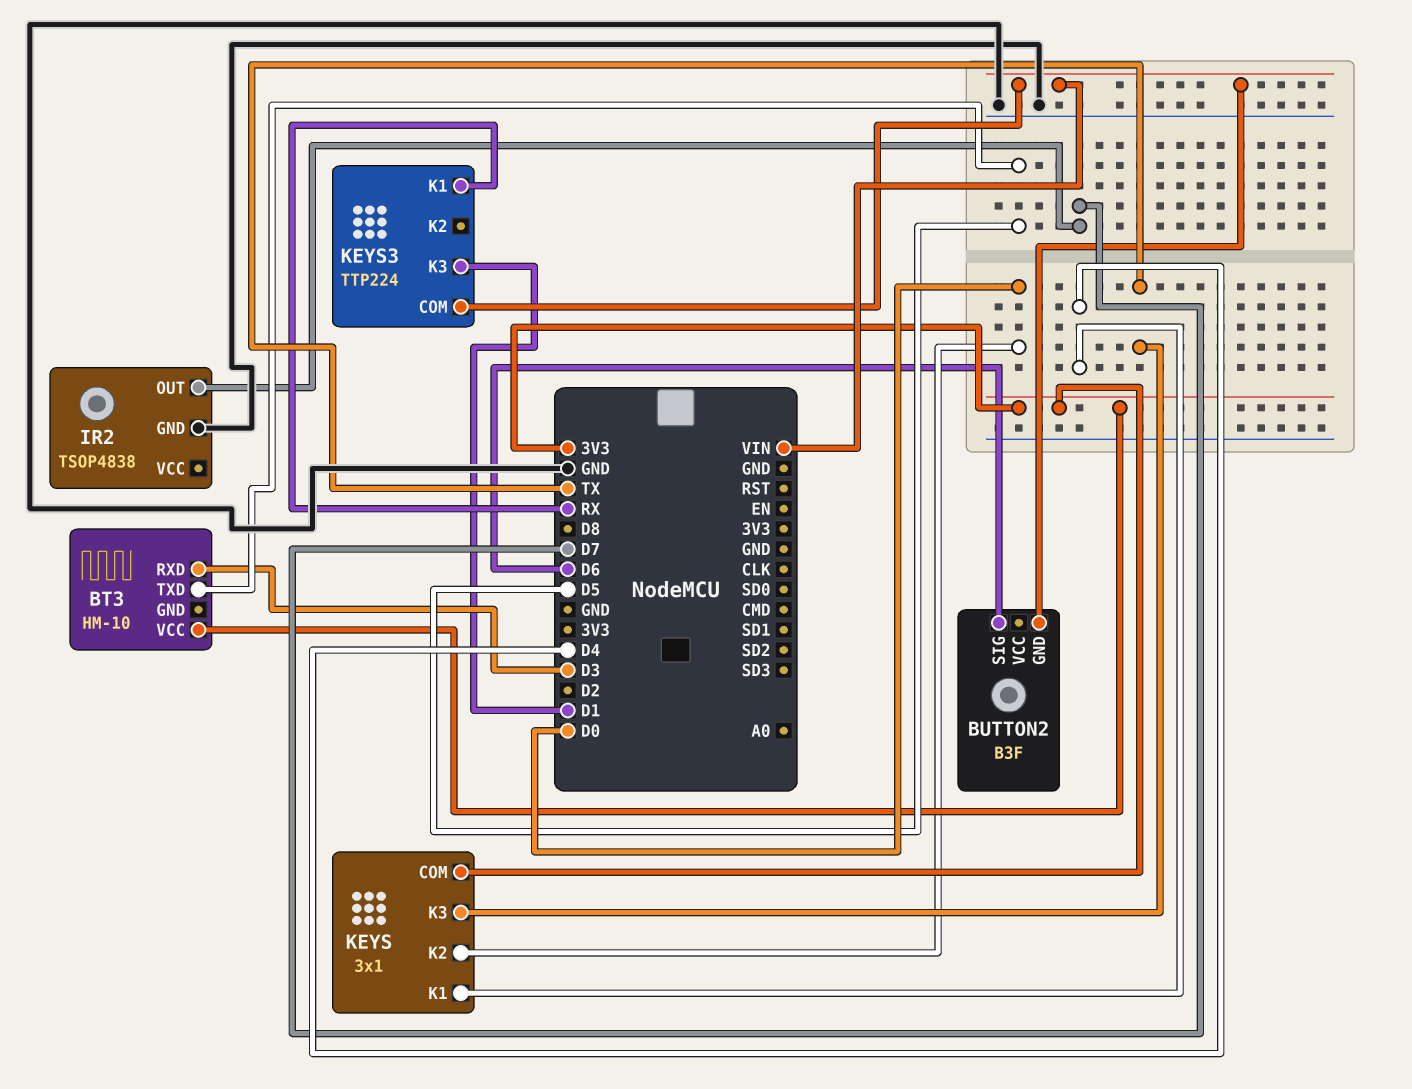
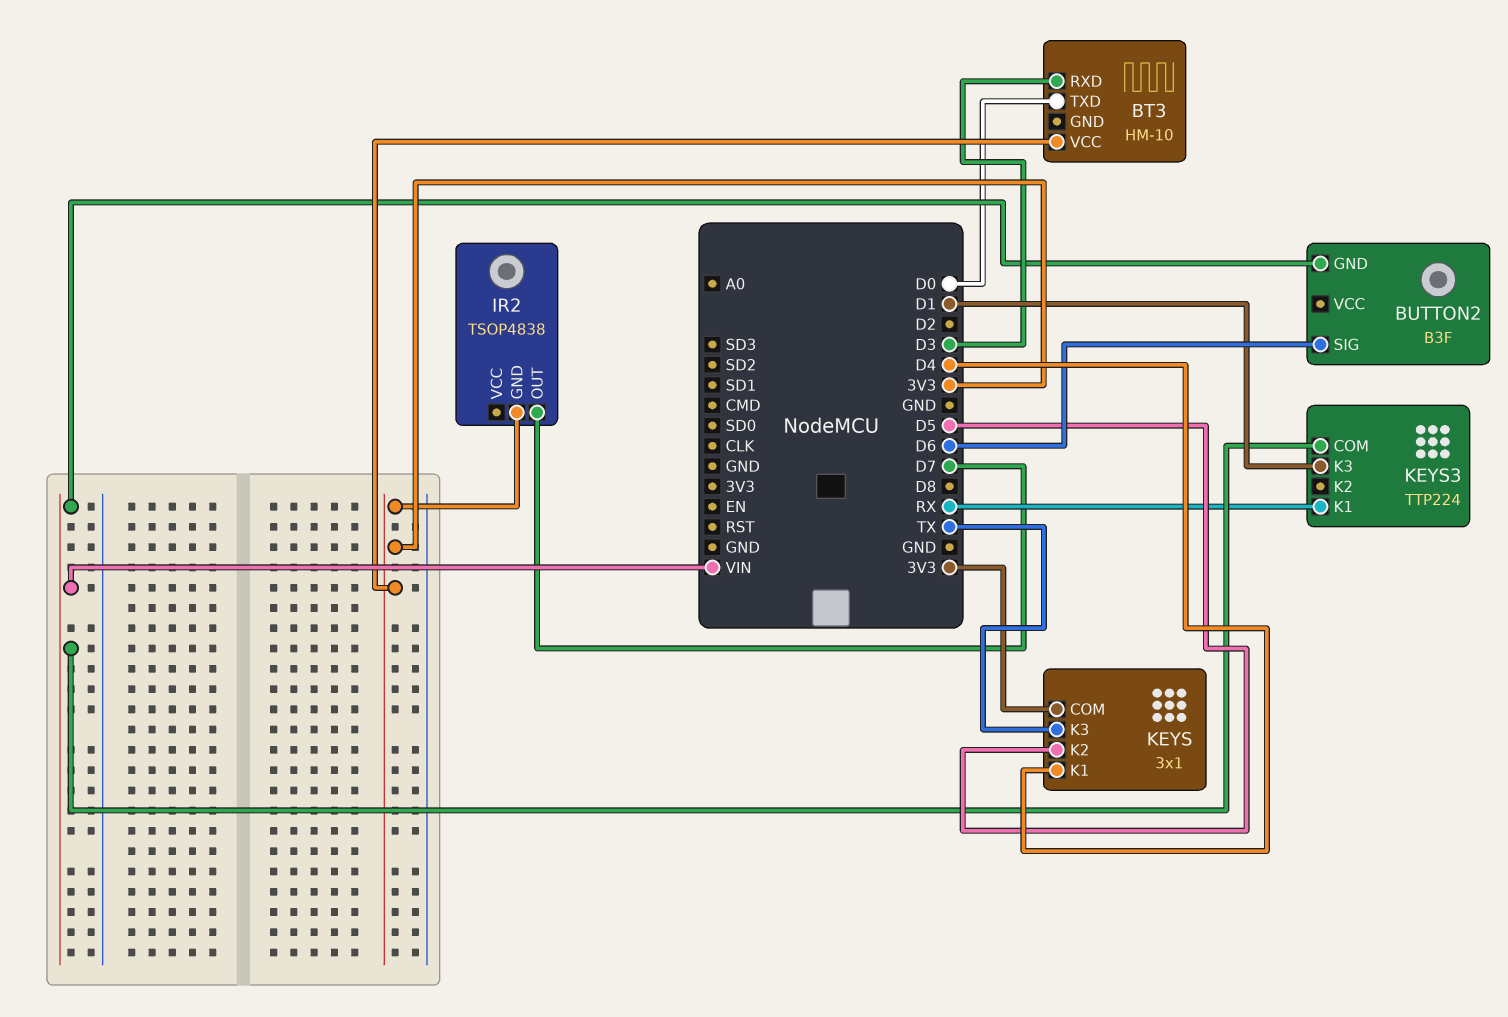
BT3 pin TXD: D5 -> D0
IR2 pin GND: GND -> 3V3
KEYS pin K2: D0 -> D5

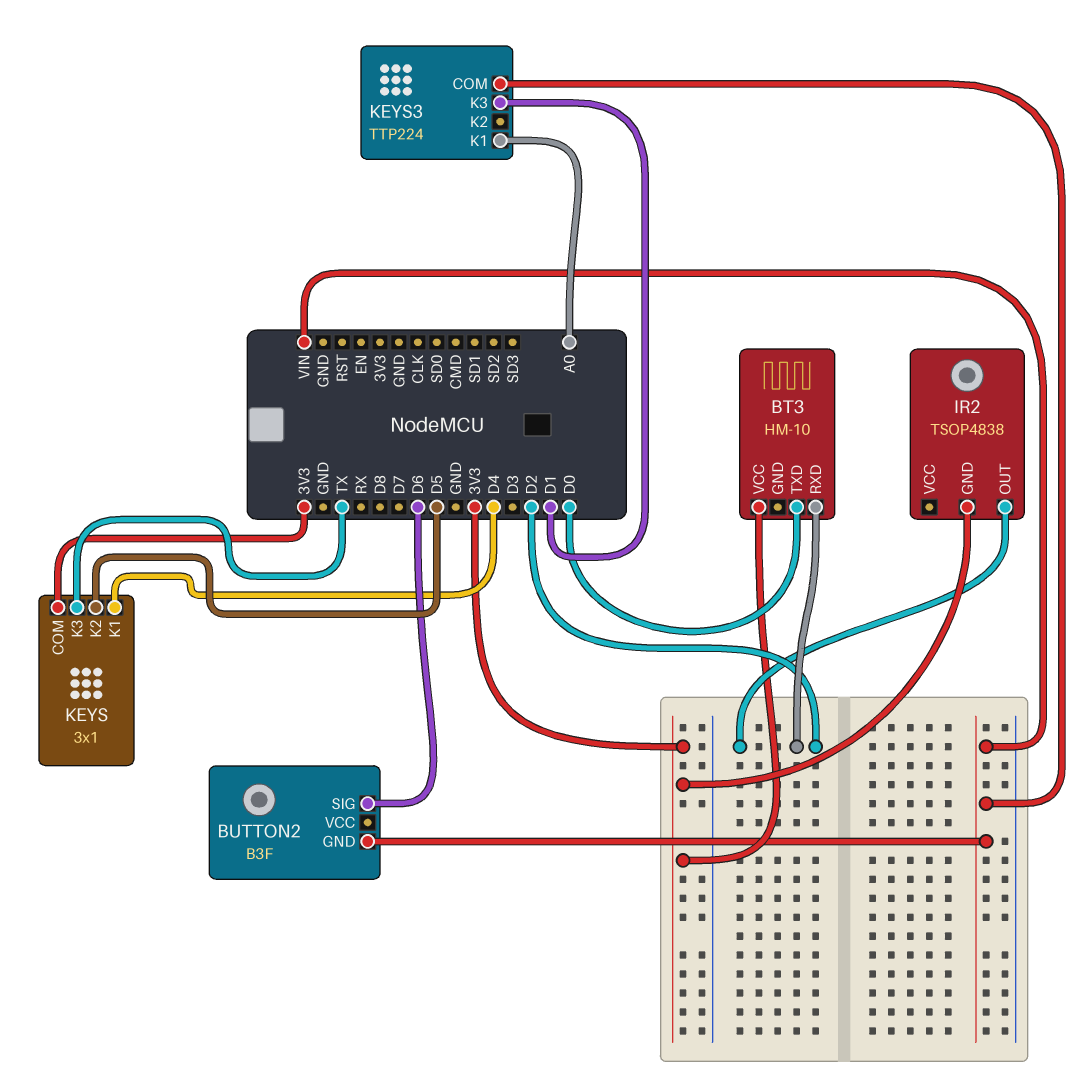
BT3 pin RXD: D3 -> D2
IR2 pin OUT: D7 -> D2
KEYS3 pin K1: RX -> A0

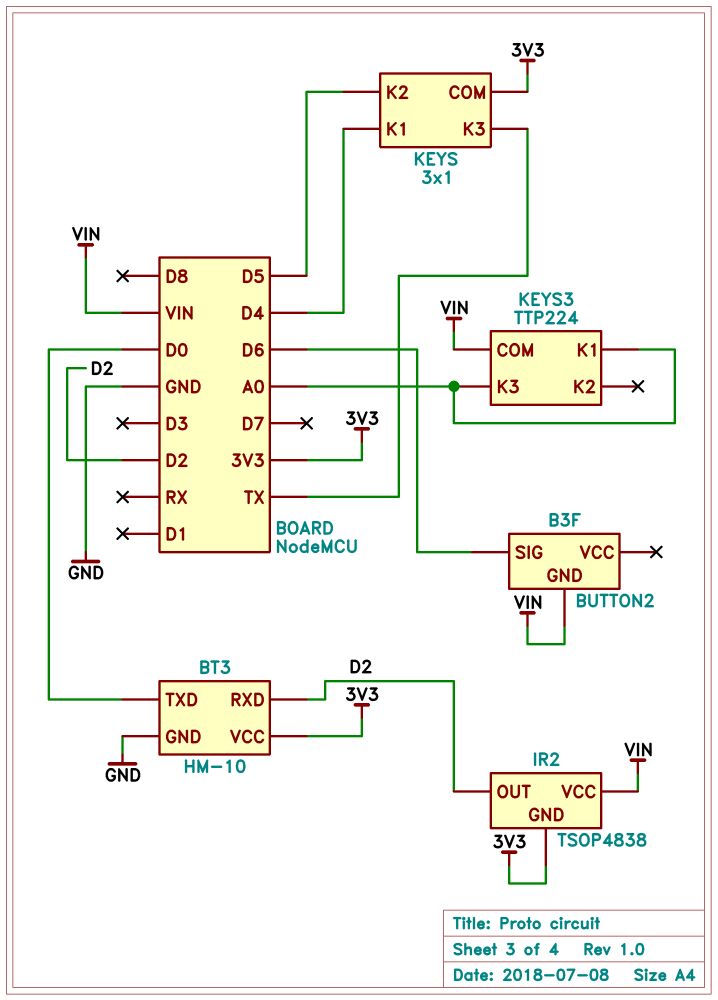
BT3 pin GND: none -> GND
IR2 pin VCC: none -> VIN
KEYS3 pin K3: D1 -> A0

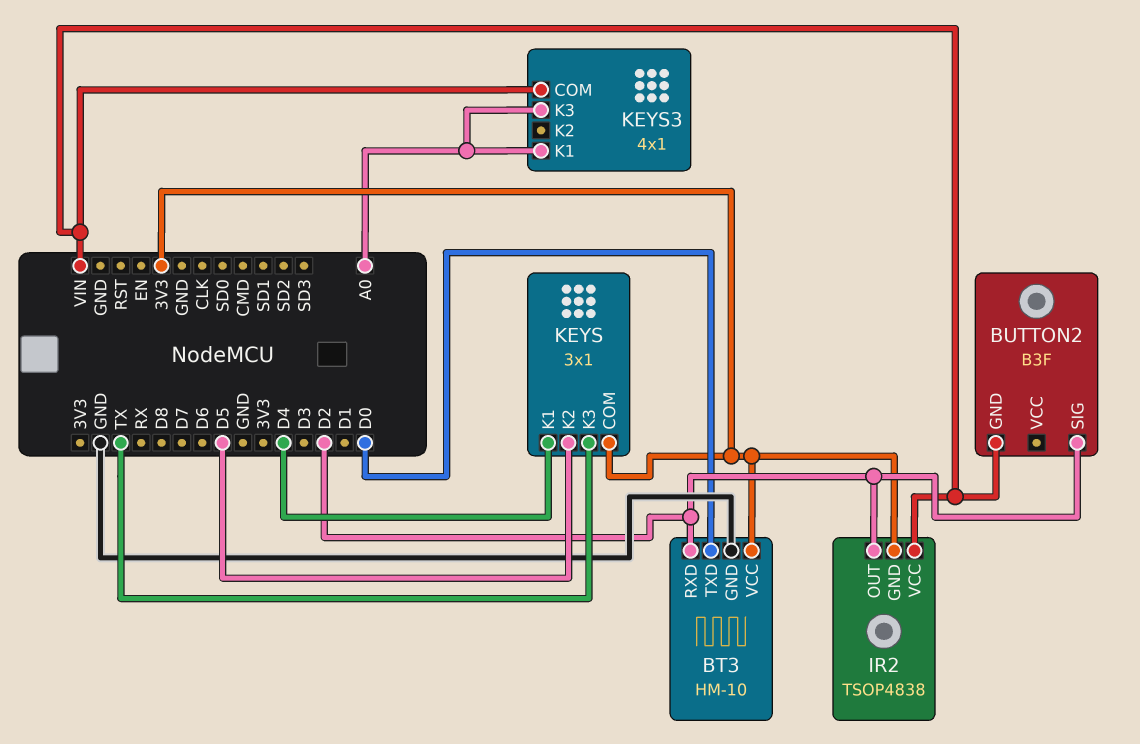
BUTTON2 pin SIG: D6 -> D2
KEYS3: TTP224 -> 4x1

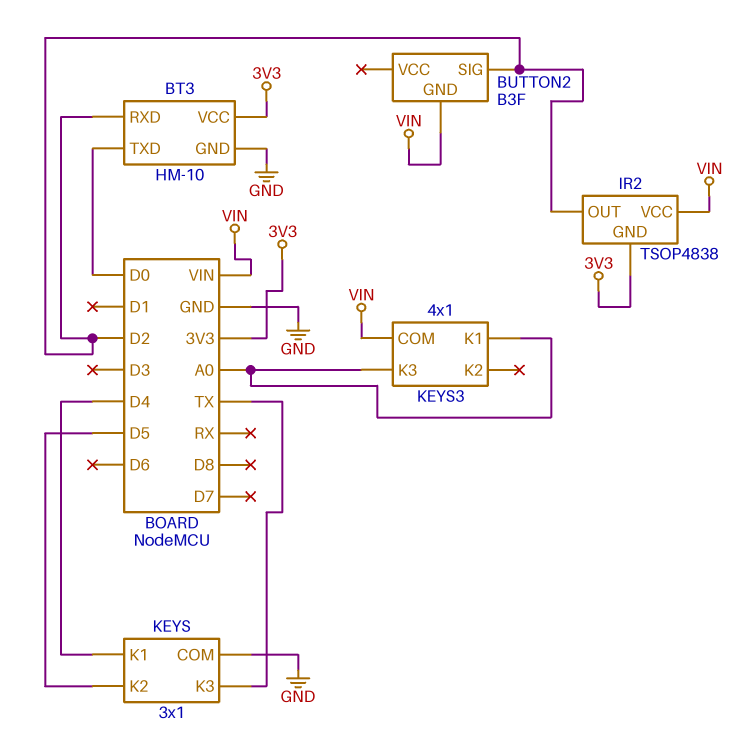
KEYS pin COM: 3V3 -> GND

